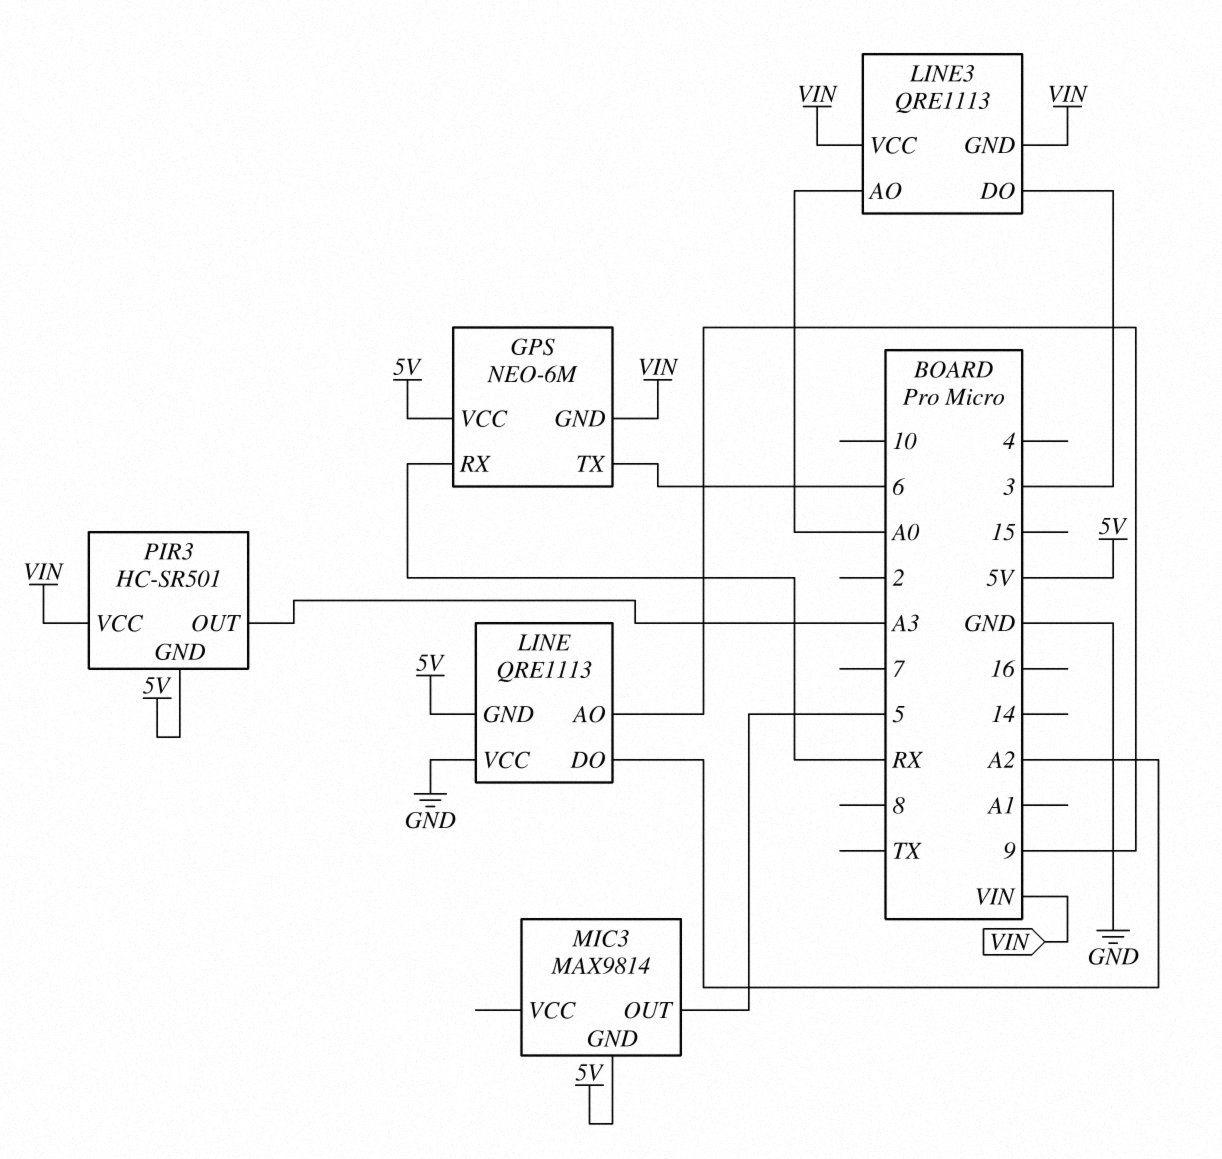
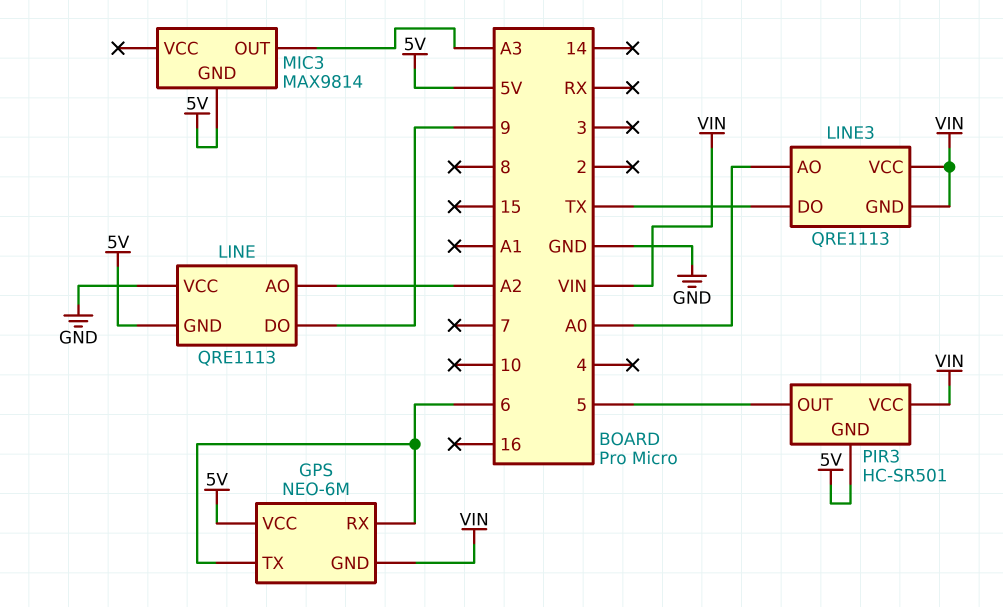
GPS pin RX: RX -> 6
LINE pin AO: 9 -> A2
LINE pin DO: A2 -> 9
LINE3 pin DO: 3 -> TX
MIC3 pin OUT: 5 -> A3
PIR3 pin OUT: A3 -> 5

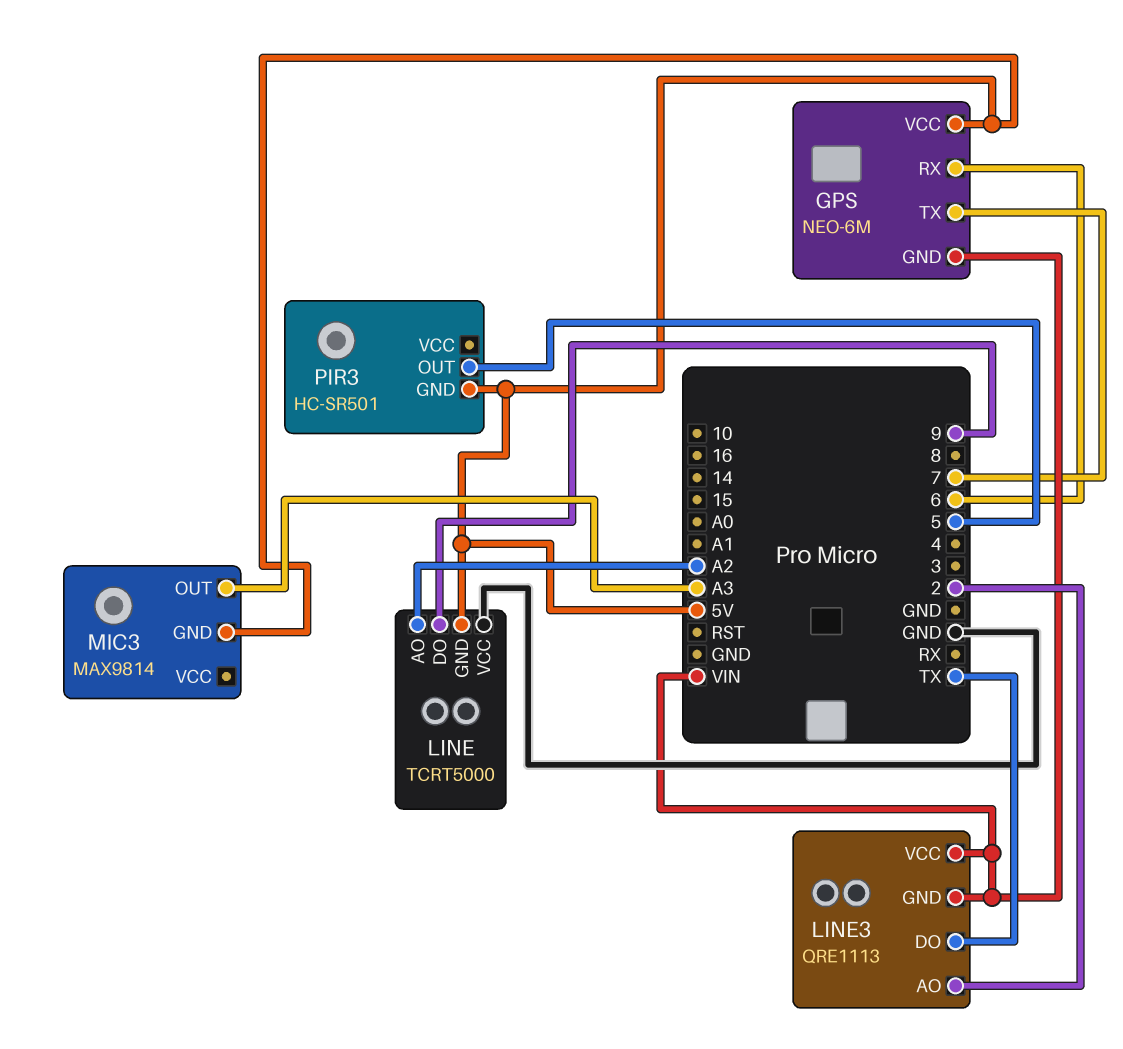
GPS pin TX: 6 -> 7
LINE: QRE1113 -> TCRT5000
LINE3 pin AO: A0 -> 2
PIR3 pin VCC: VIN -> none

